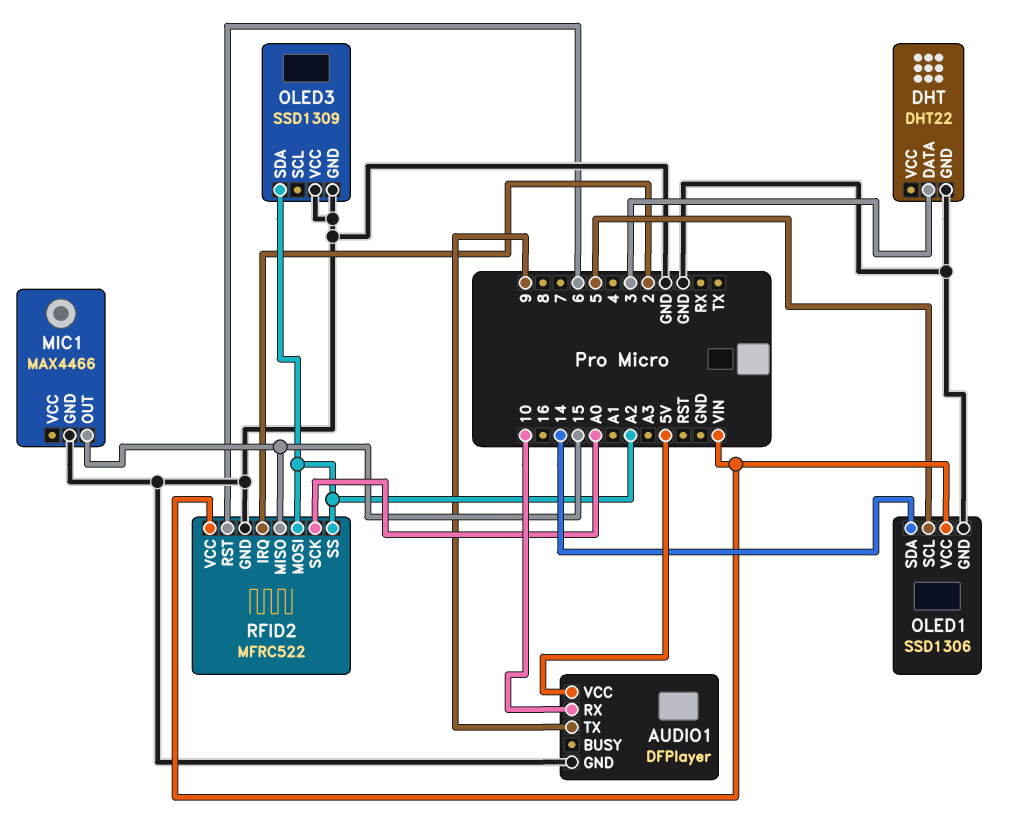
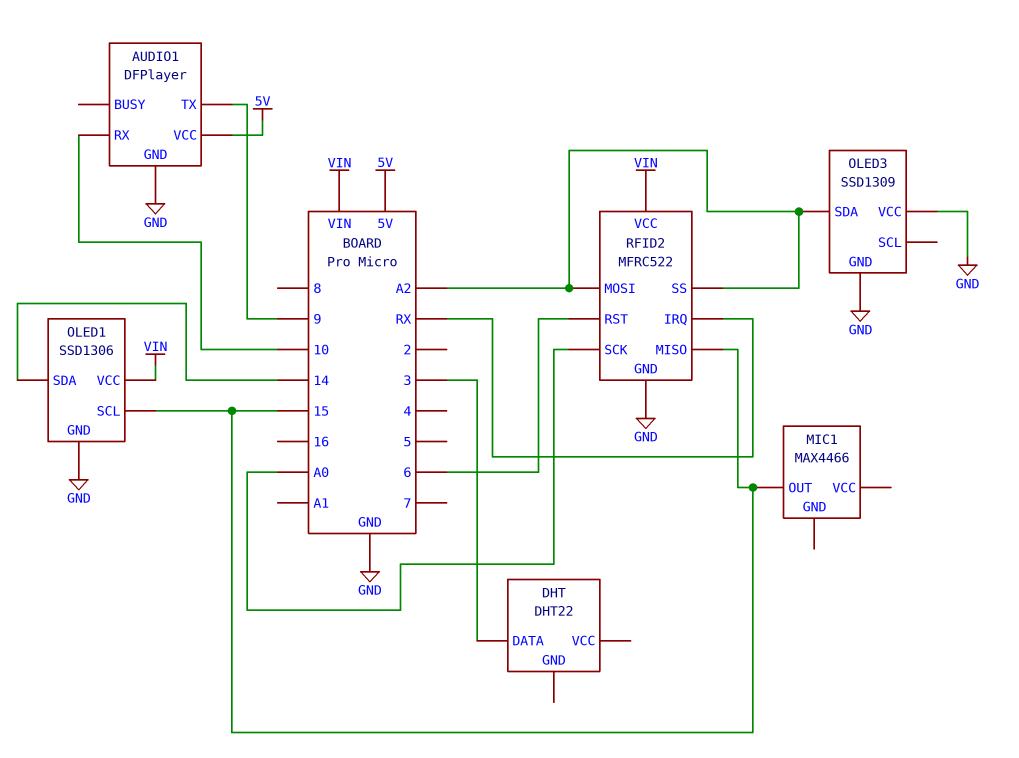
DHT pin GND: GND -> none
MIC1 pin GND: GND -> none
OLED1 pin SCL: 5 -> 15
RFID2 pin IRQ: 2 -> RX

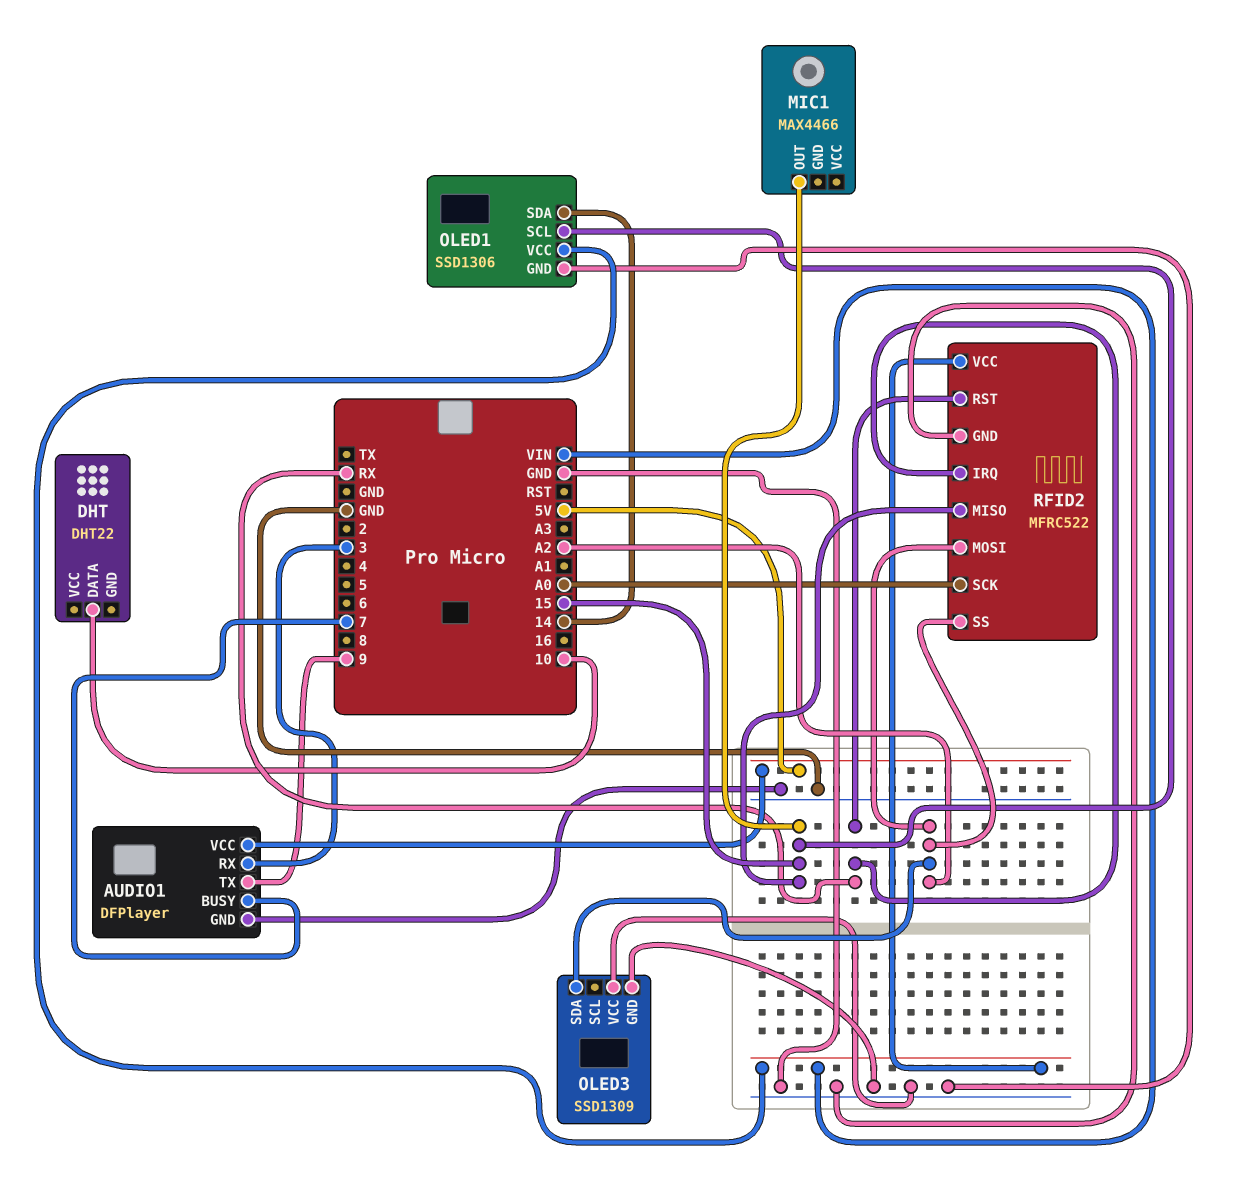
AUDIO1 pin BUSY: none -> 7
AUDIO1 pin RX: 10 -> 3
DHT pin DATA: 3 -> 10
RFID2 pin RST: 6 -> RX

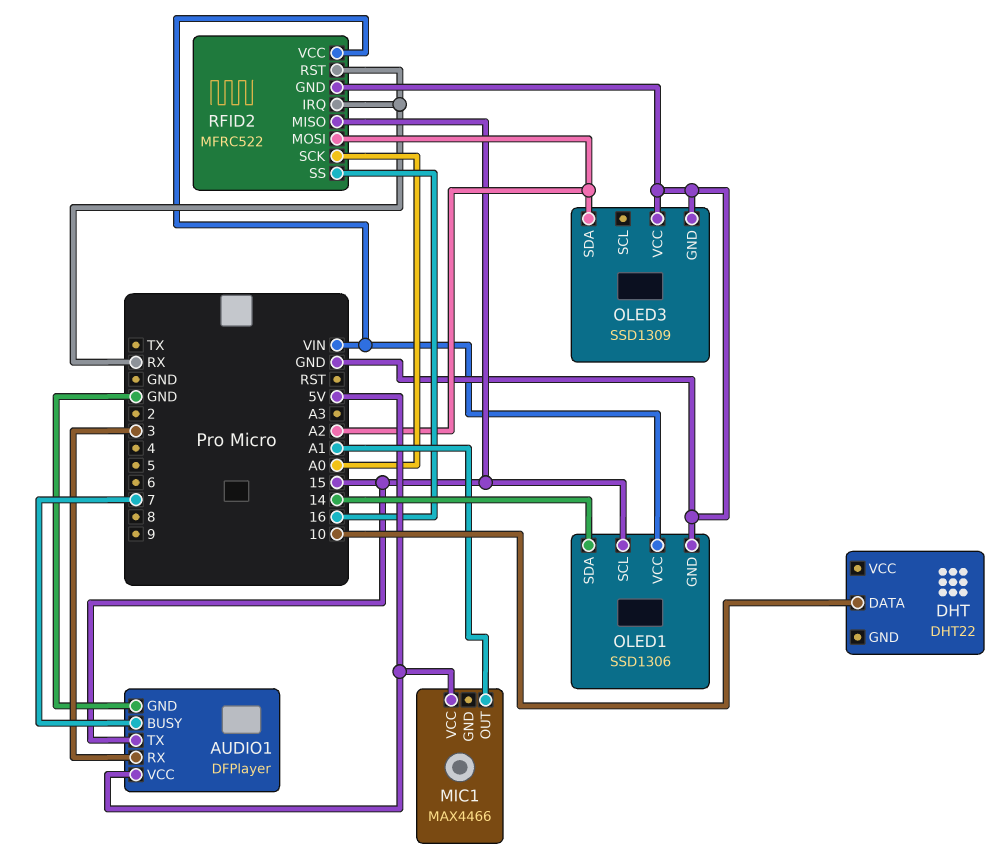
AUDIO1 pin TX: 9 -> 15
MIC1 pin OUT: 15 -> A1
MIC1 pin VCC: none -> 5V
RFID2 pin SS: A2 -> 16

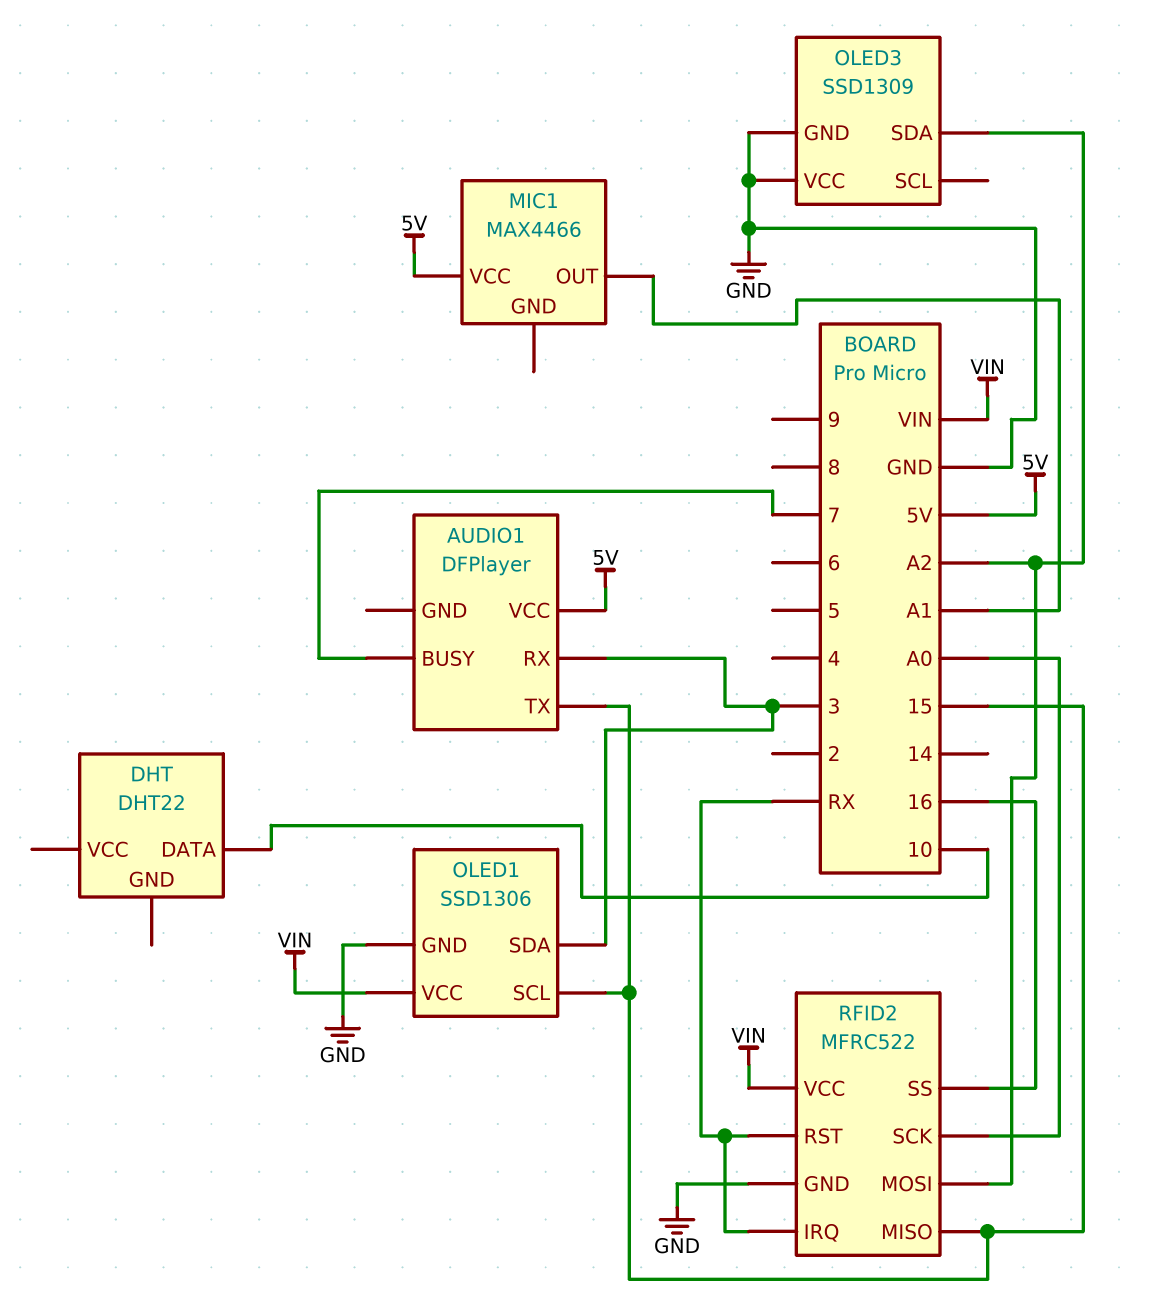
AUDIO1 pin GND: GND -> none
OLED1 pin SDA: 14 -> 3

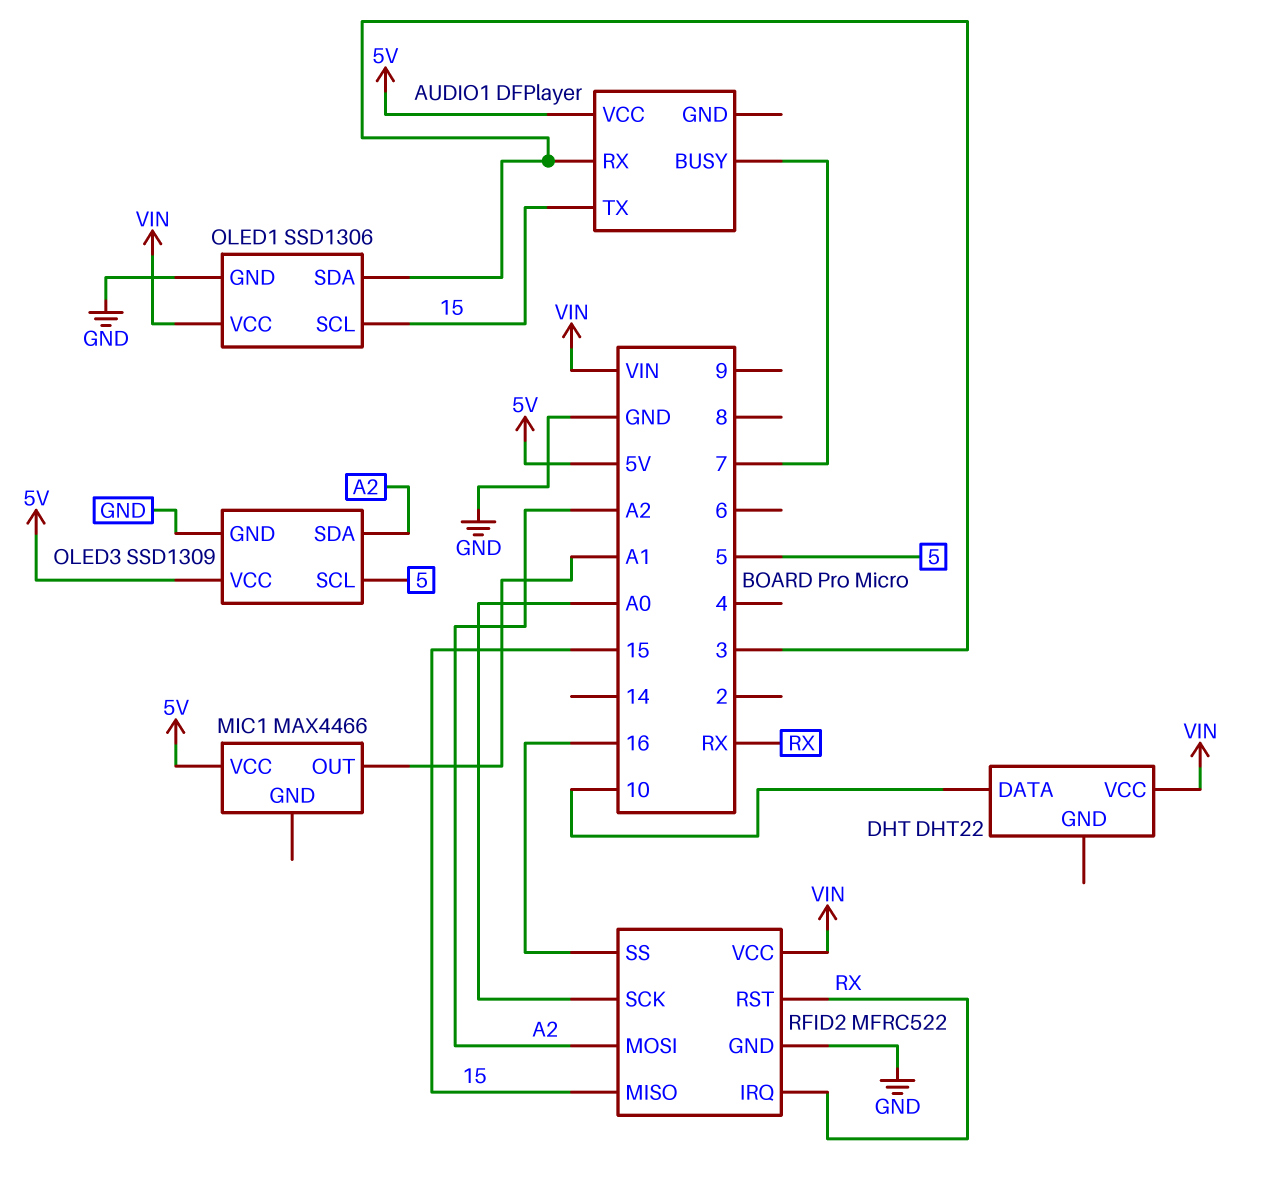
DHT pin VCC: none -> VIN
OLED3 pin SCL: none -> 5
OLED3 pin VCC: GND -> 5V

